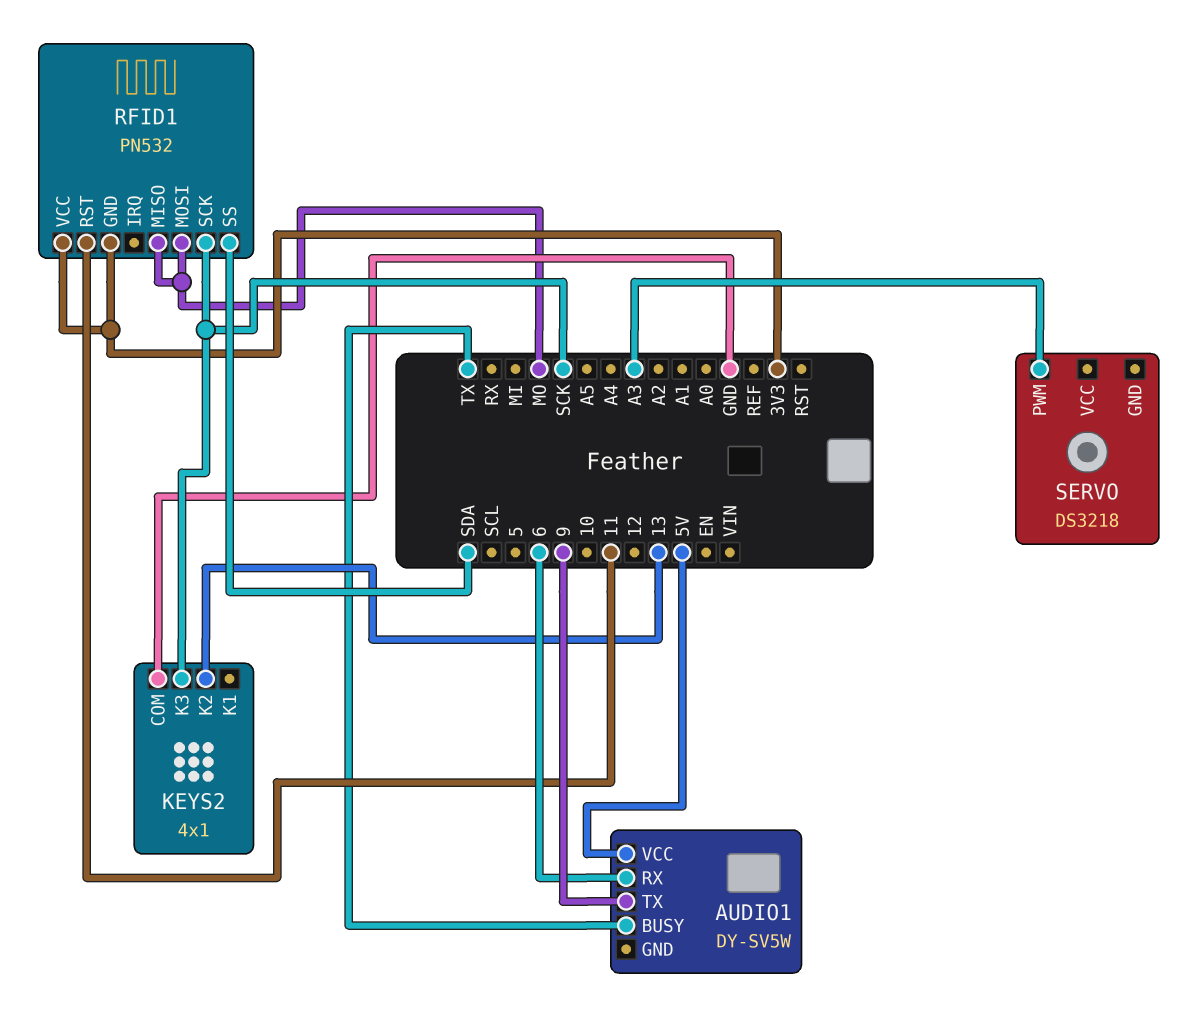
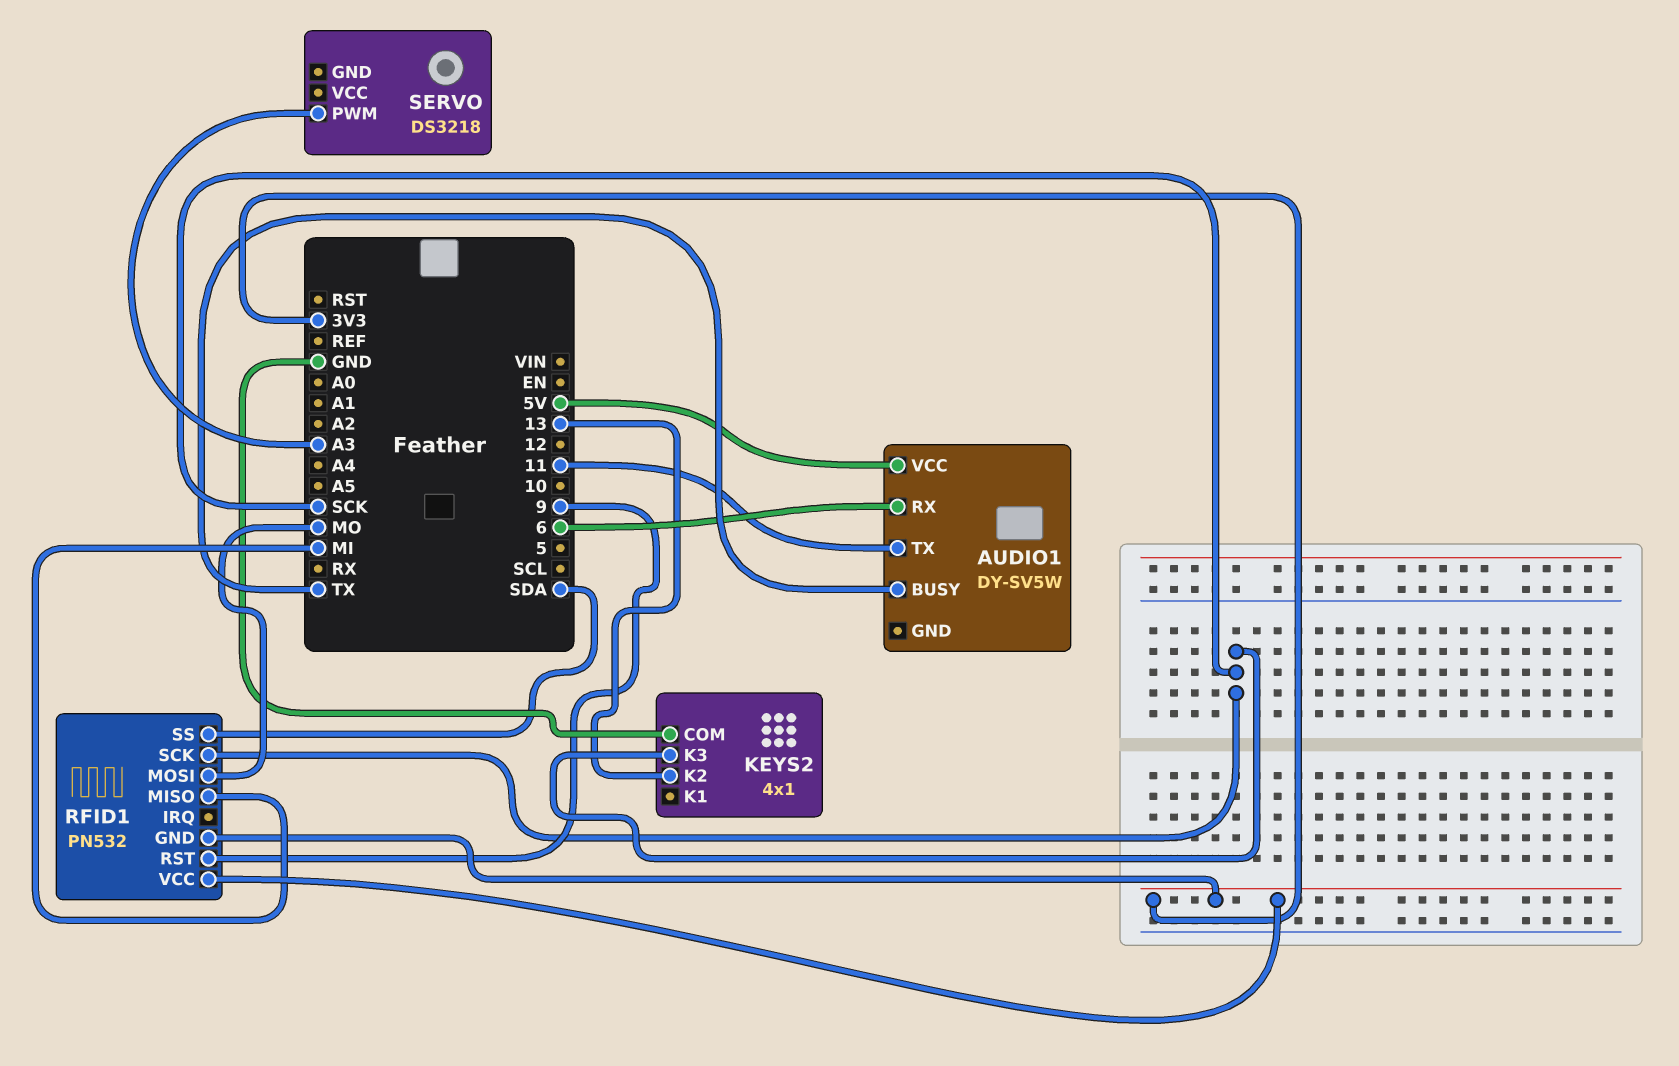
AUDIO1 pin TX: 9 -> 11
RFID1 pin MISO: MO -> MI
RFID1 pin RST: 11 -> 9

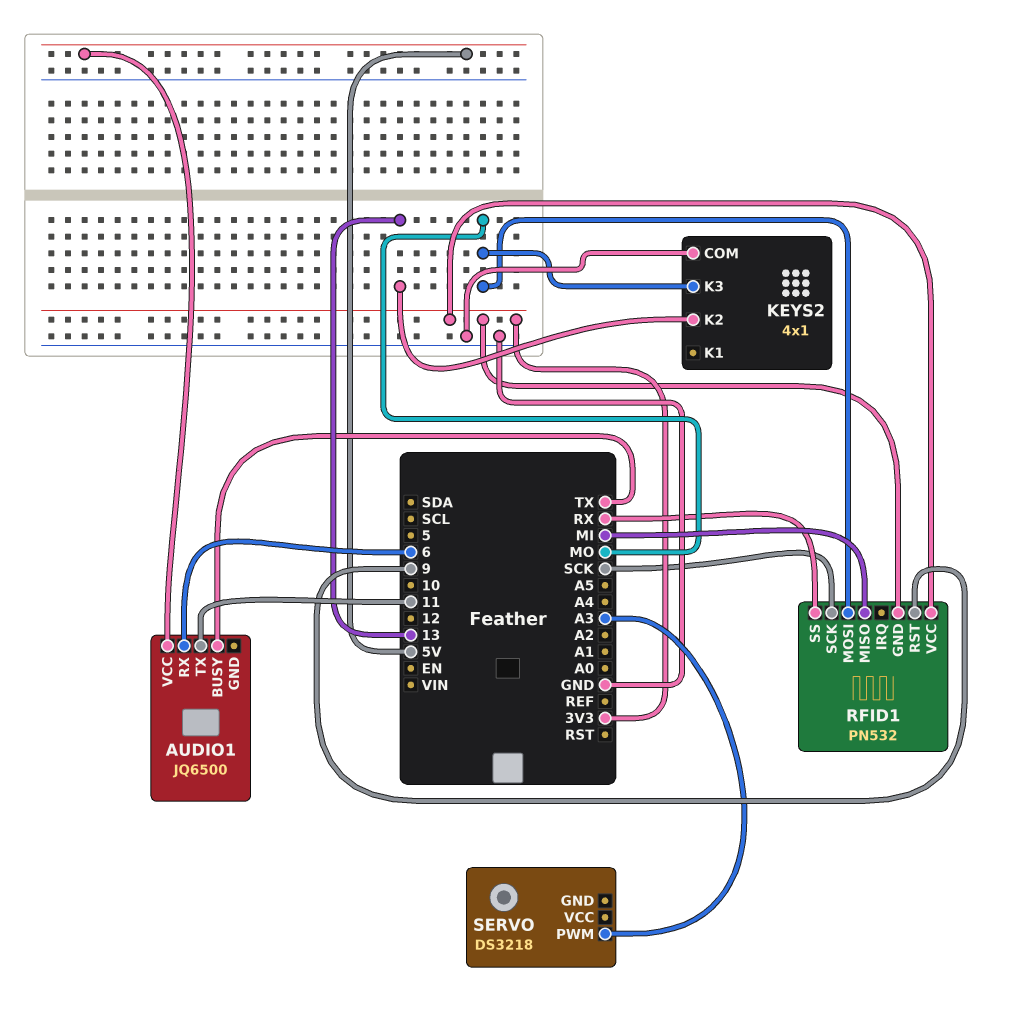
AUDIO1: DY-SV5W -> JQ6500
KEYS2 pin K3: SCK -> MO
RFID1 pin SS: SDA -> RX

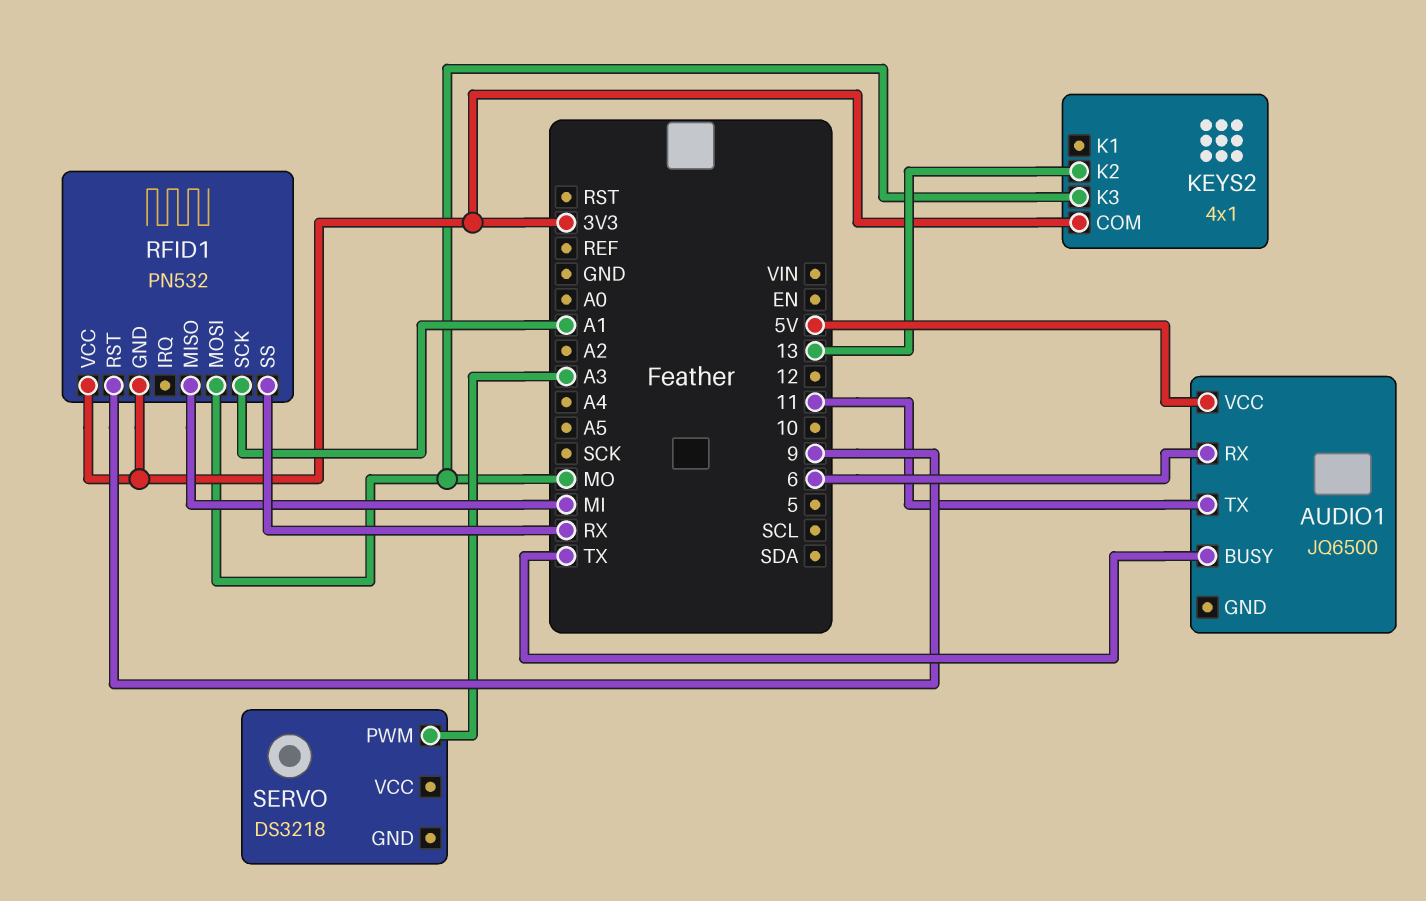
KEYS2 pin COM: GND -> 3V3
RFID1 pin SCK: SCK -> A1

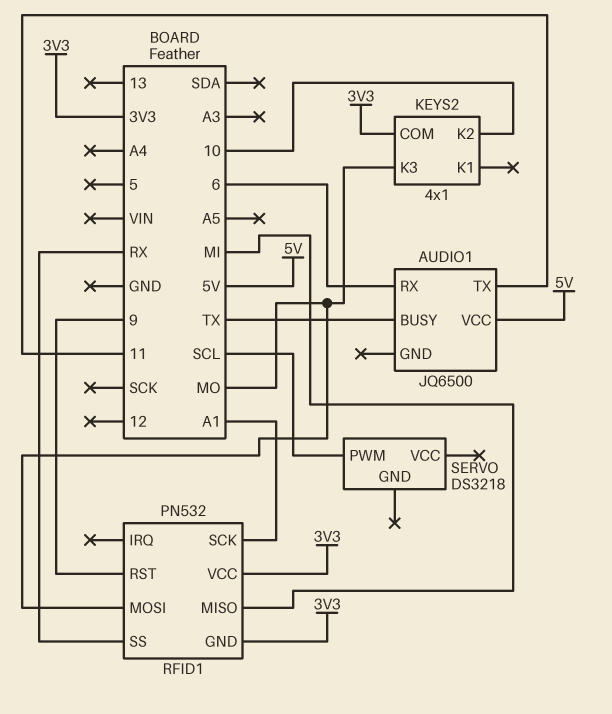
KEYS2 pin K2: 13 -> 10
SERVO pin PWM: A3 -> SCL

